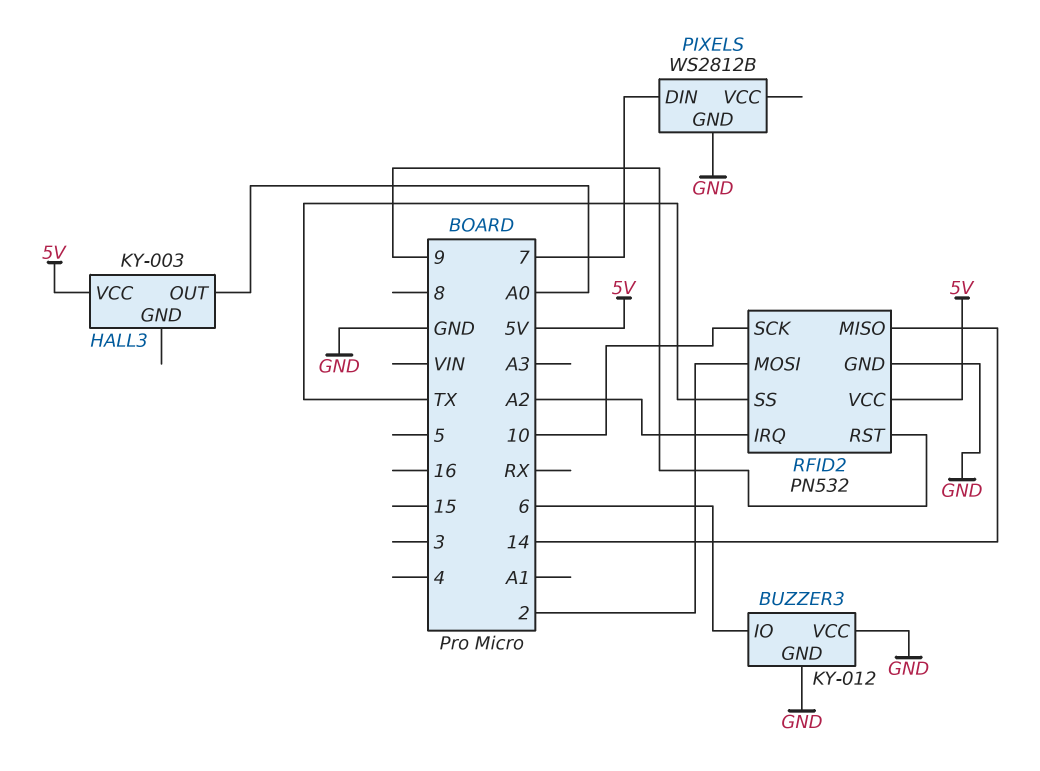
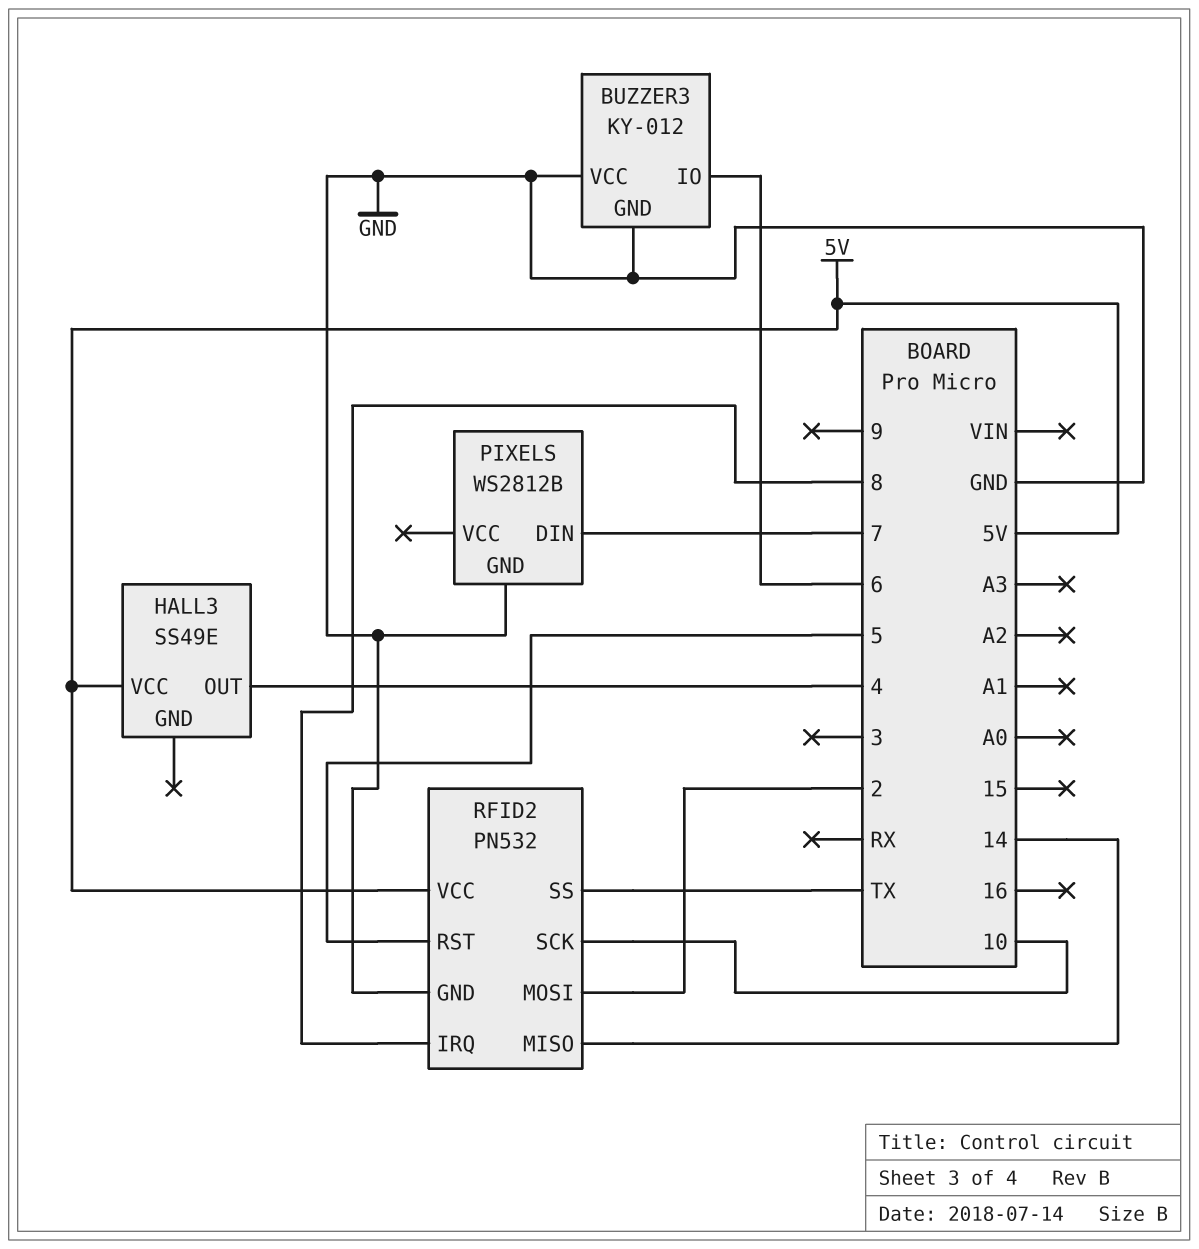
HALL3: KY-003 -> SS49E
HALL3 pin OUT: A0 -> 4
RFID2 pin IRQ: A2 -> 8
RFID2 pin RST: 9 -> 5

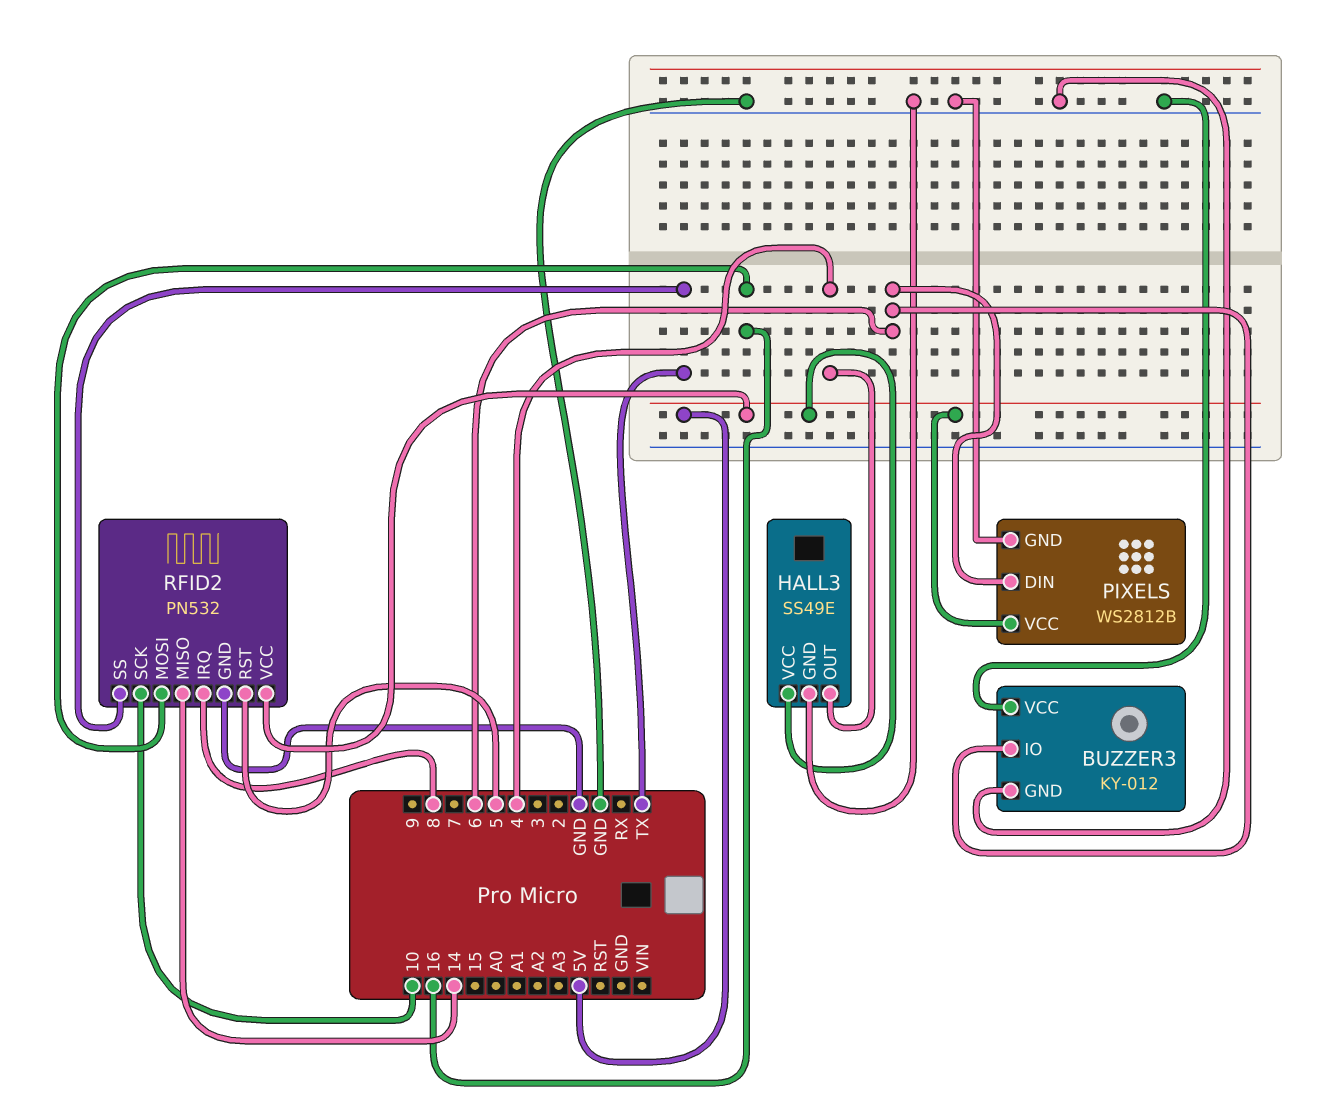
HALL3 pin GND: none -> GND
PIXELS pin DIN: 7 -> 6
PIXELS pin VCC: none -> 5V
RFID2 pin MOSI: 2 -> 16

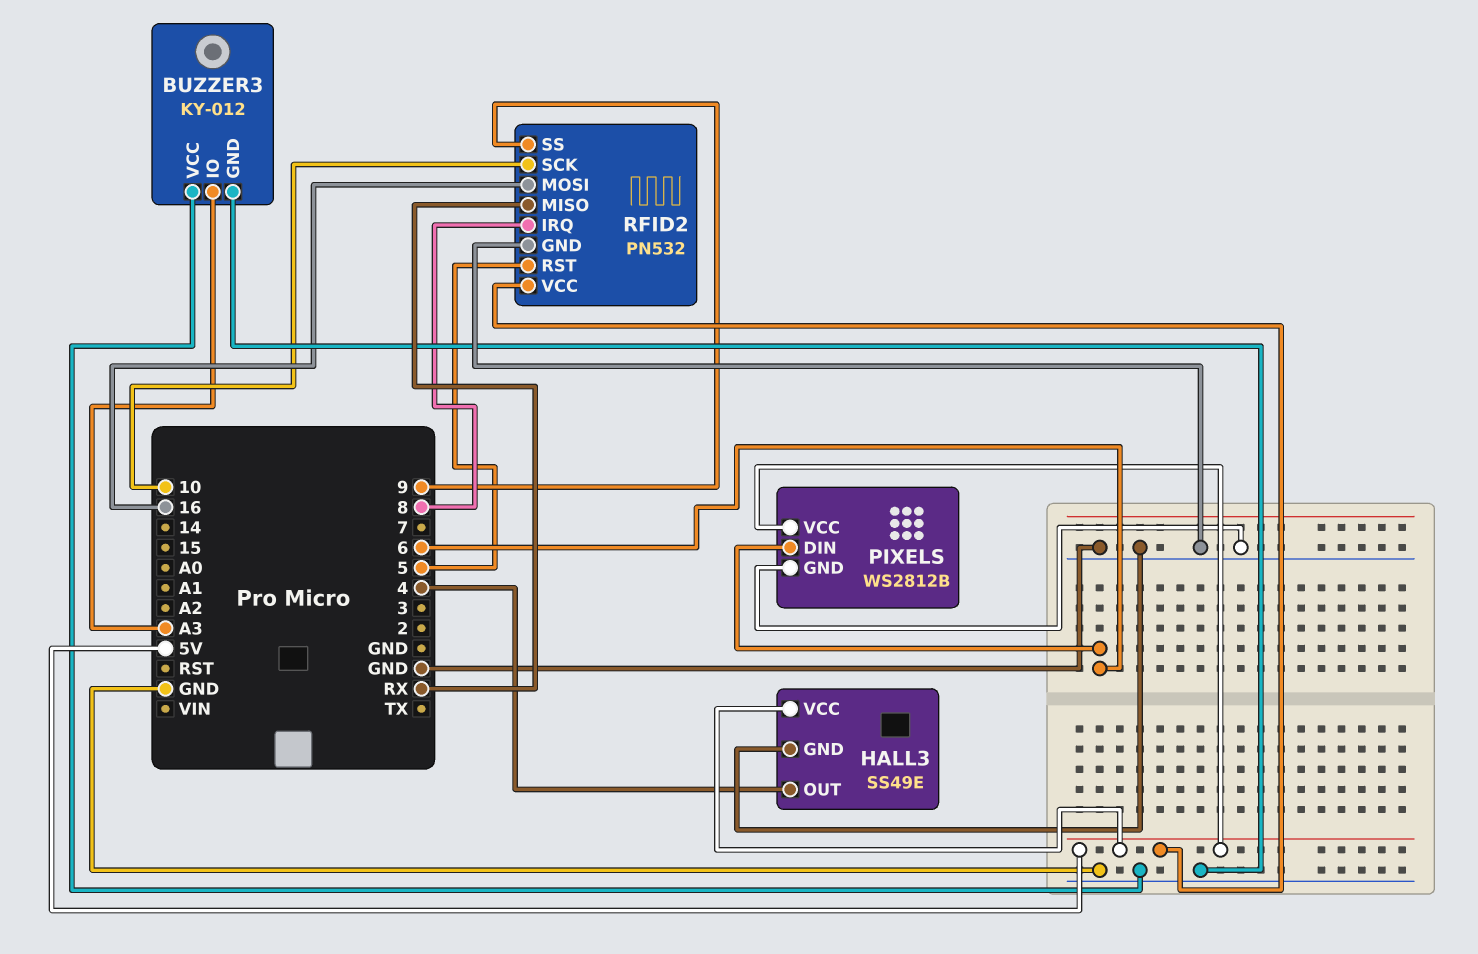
BUZZER3 pin IO: 6 -> A3
RFID2 pin MISO: 14 -> RX
RFID2 pin SS: TX -> 9

